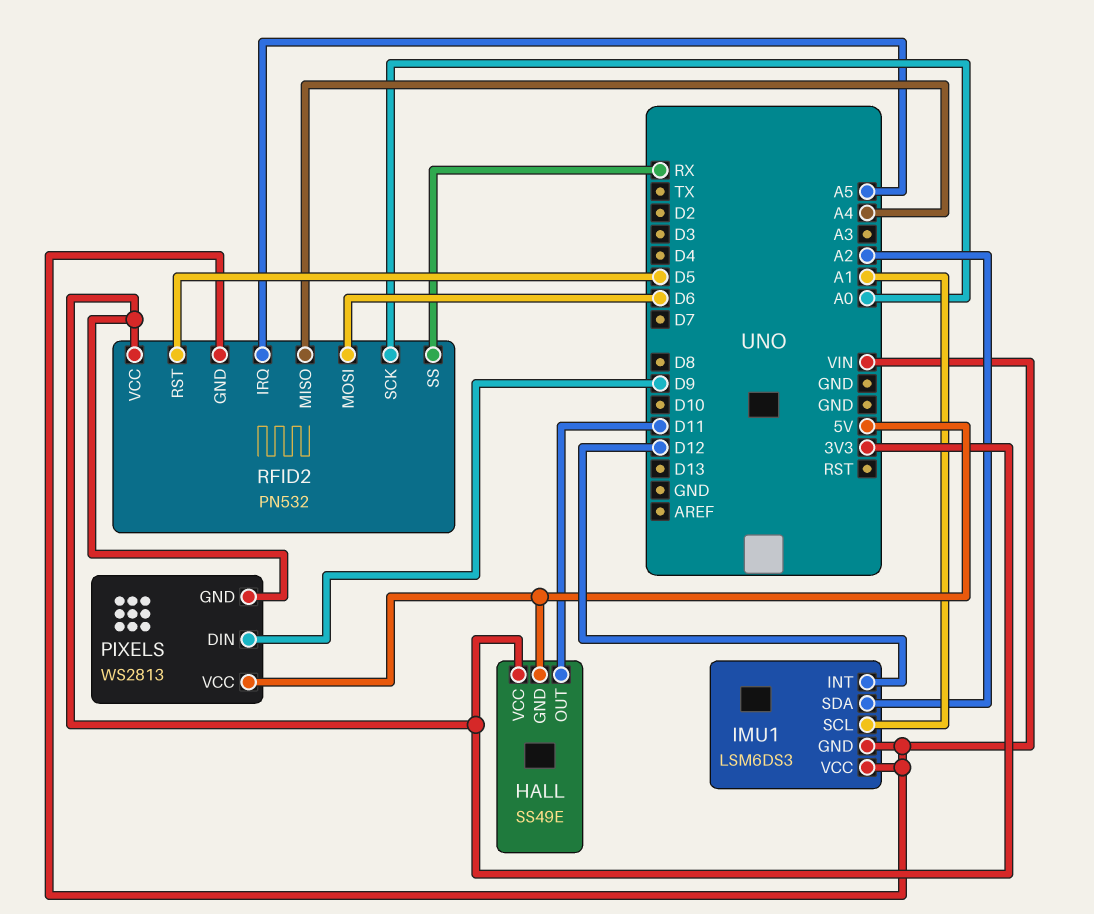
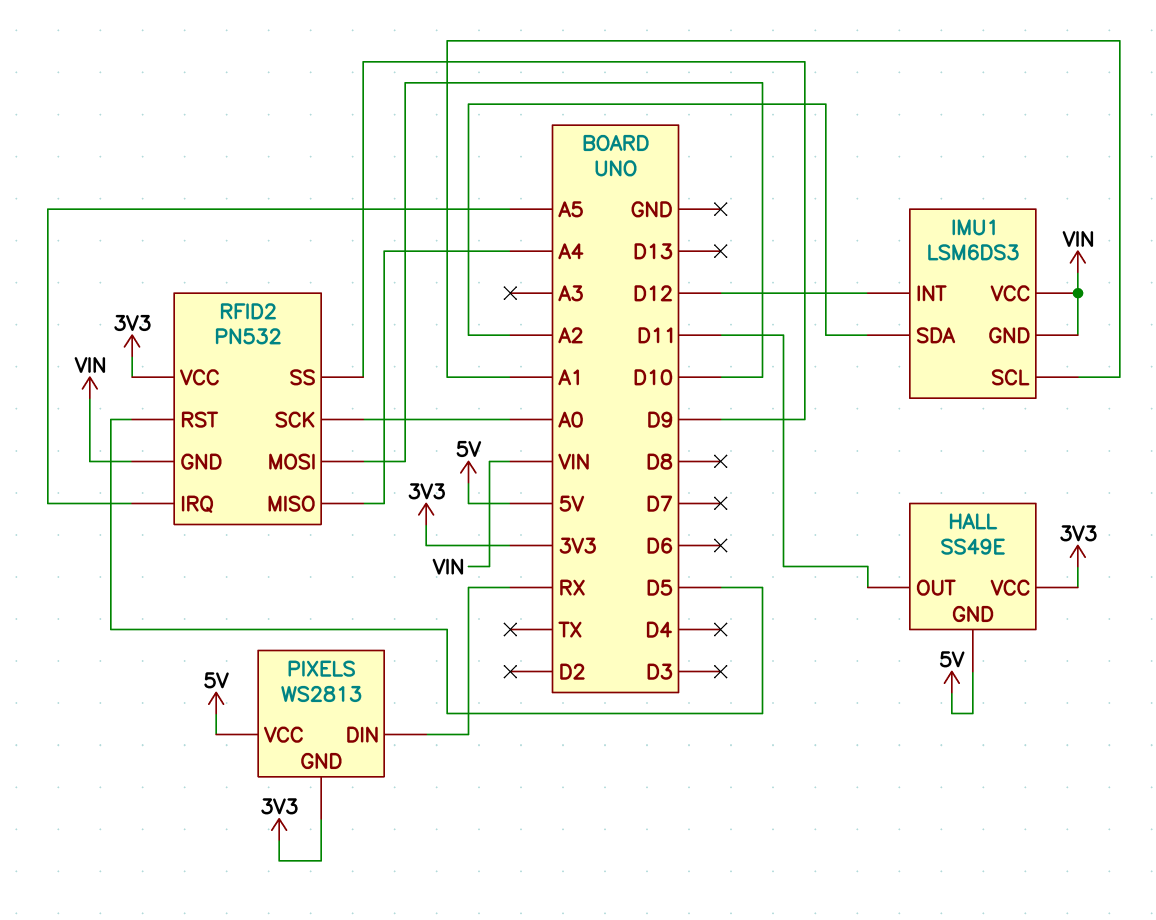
PIXELS pin DIN: D9 -> RX
RFID2 pin MOSI: D6 -> D10
RFID2 pin SS: RX -> D9

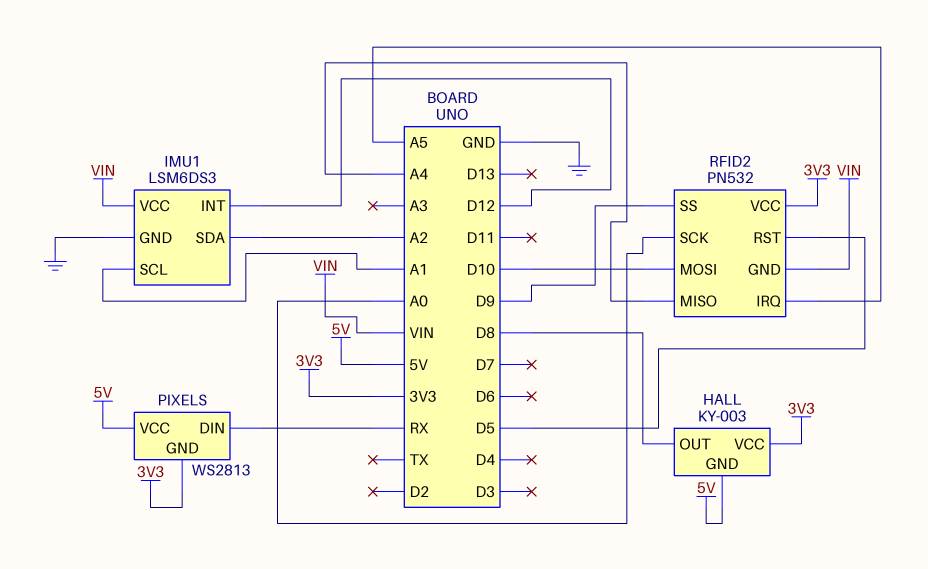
HALL: SS49E -> KY-003
HALL pin OUT: D11 -> D8
IMU1 pin GND: VIN -> GND

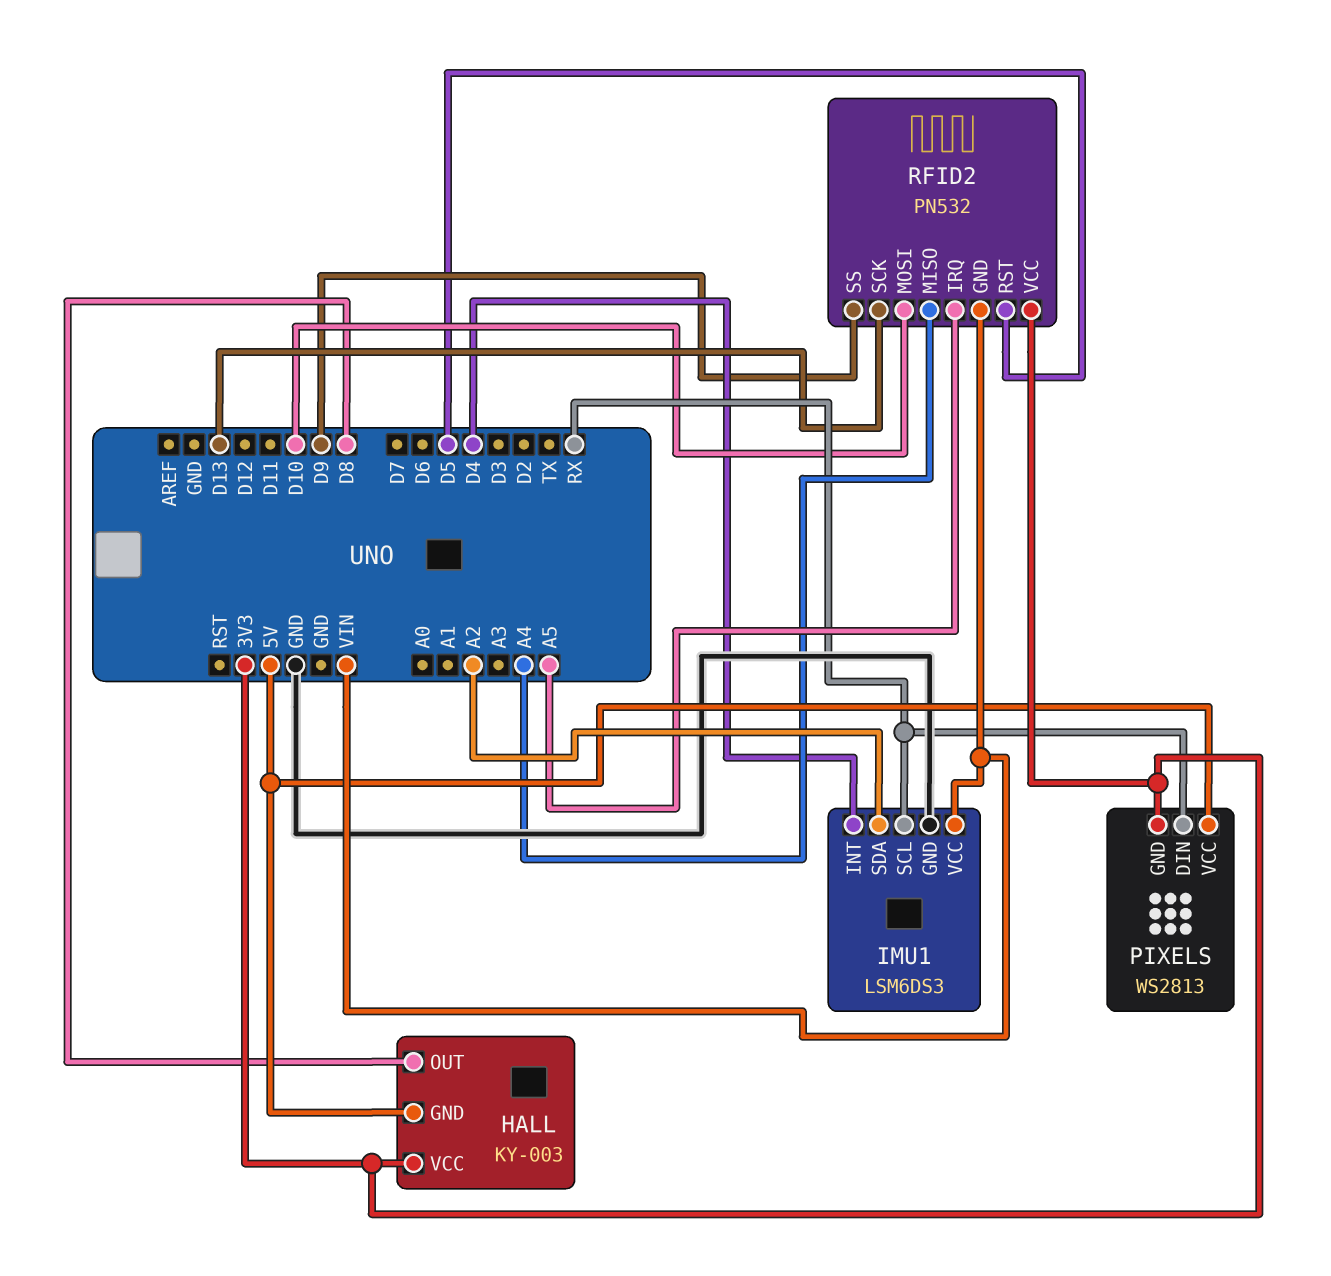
IMU1 pin INT: D12 -> D4
IMU1 pin SCL: A1 -> RX
RFID2 pin SCK: A0 -> D13

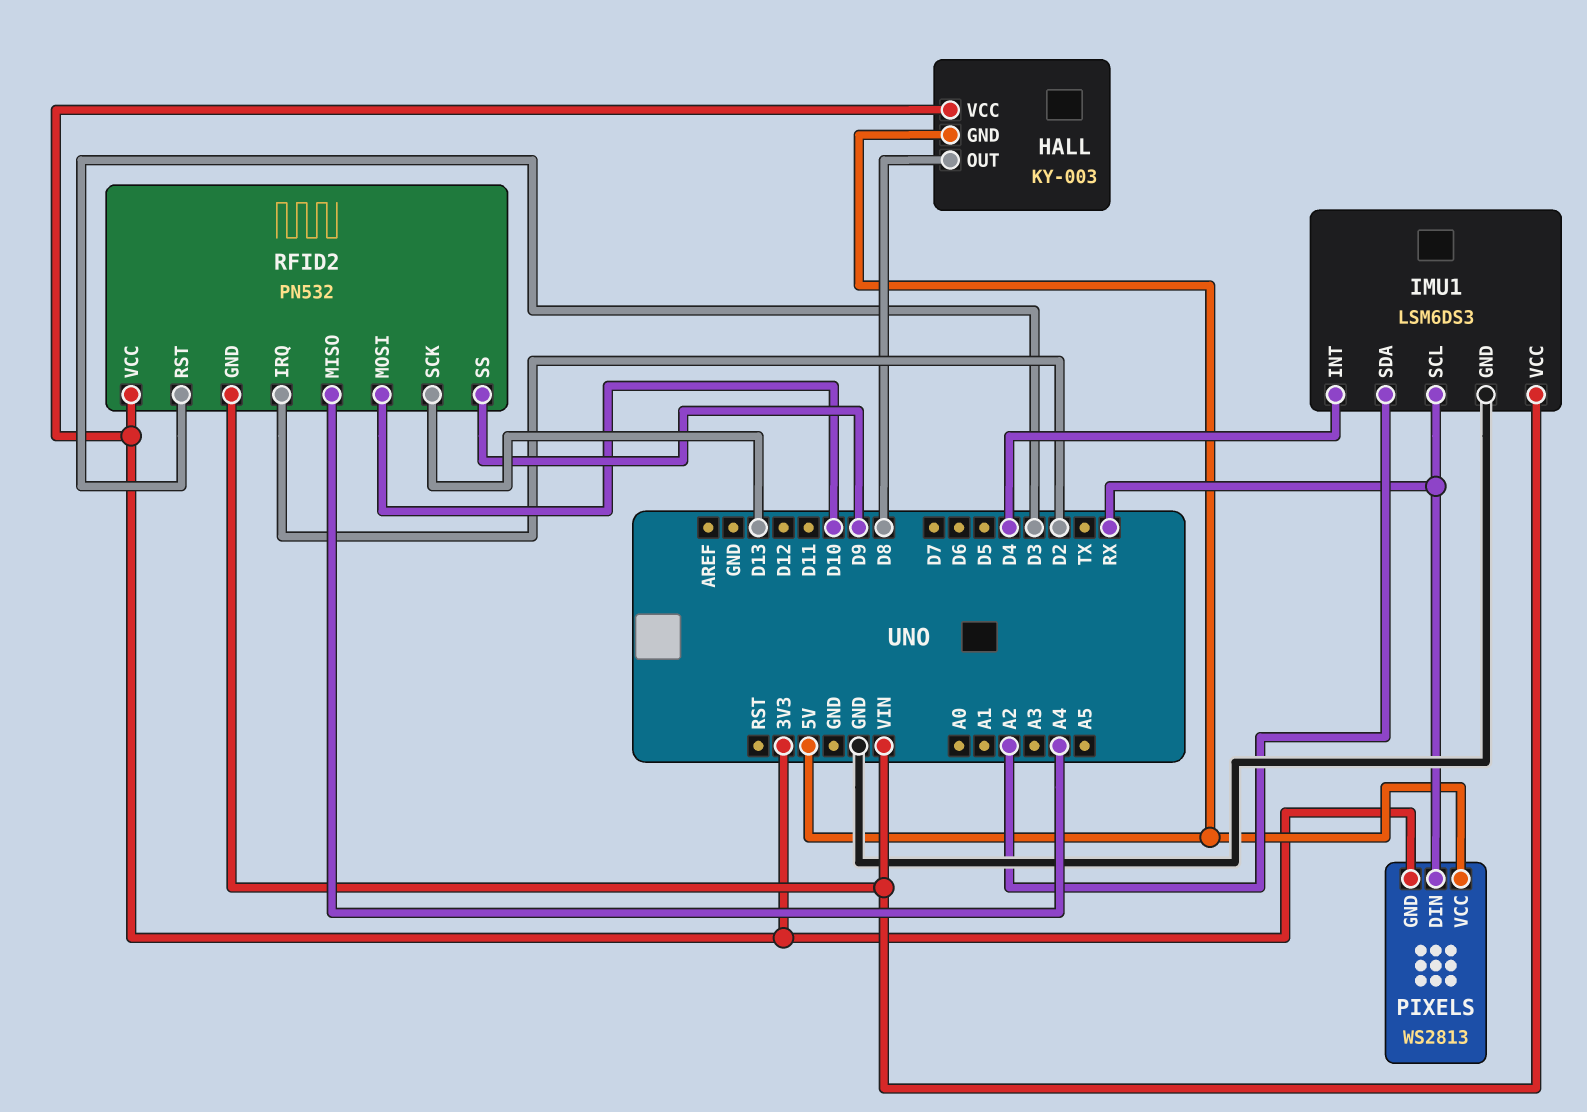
RFID2 pin IRQ: A5 -> D2
RFID2 pin RST: D5 -> D3

